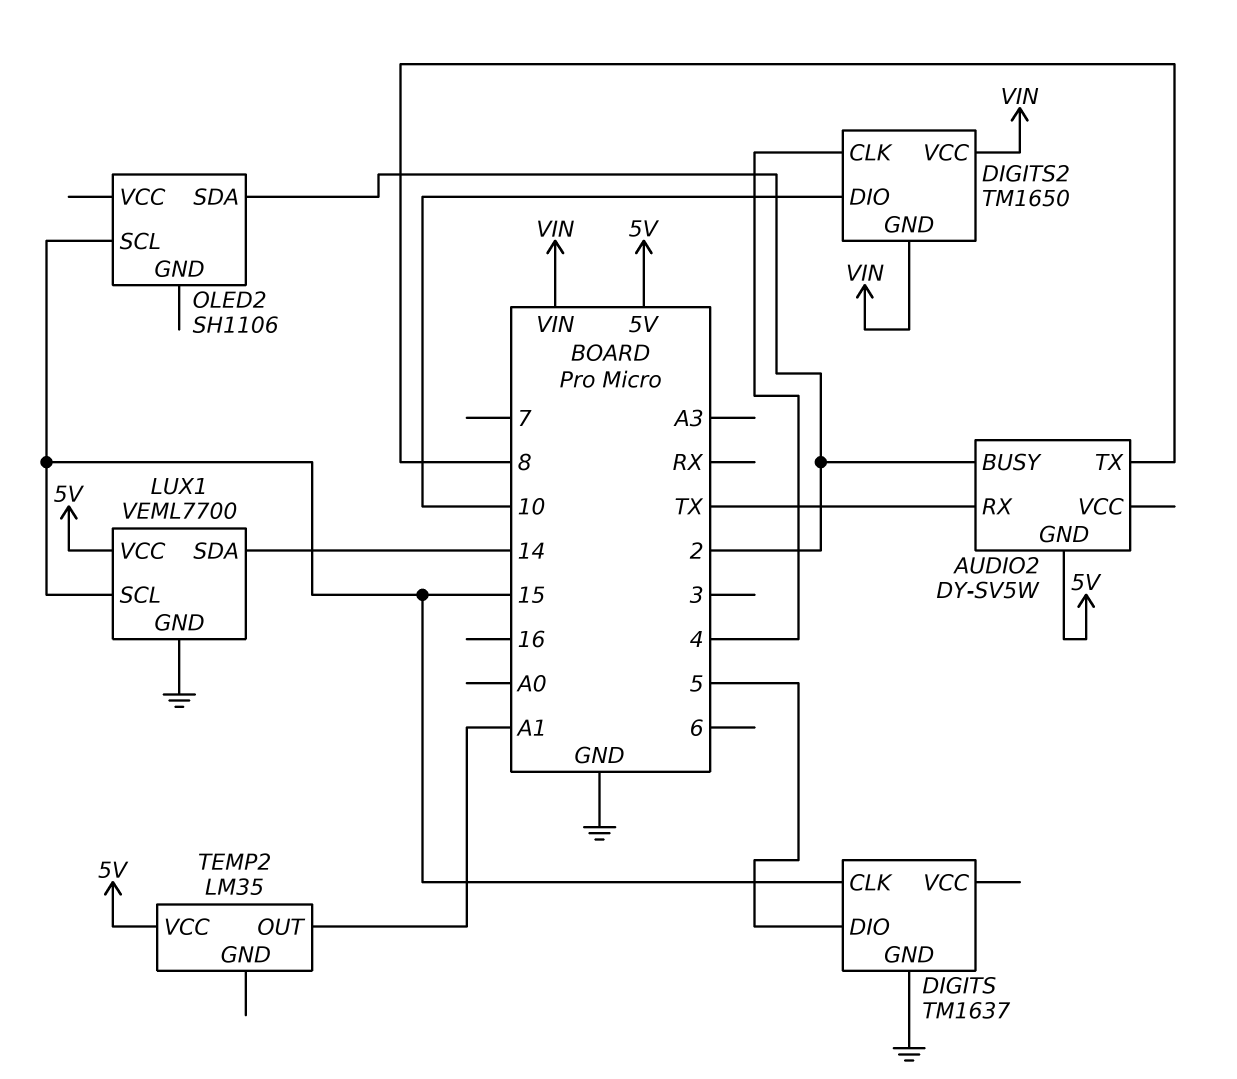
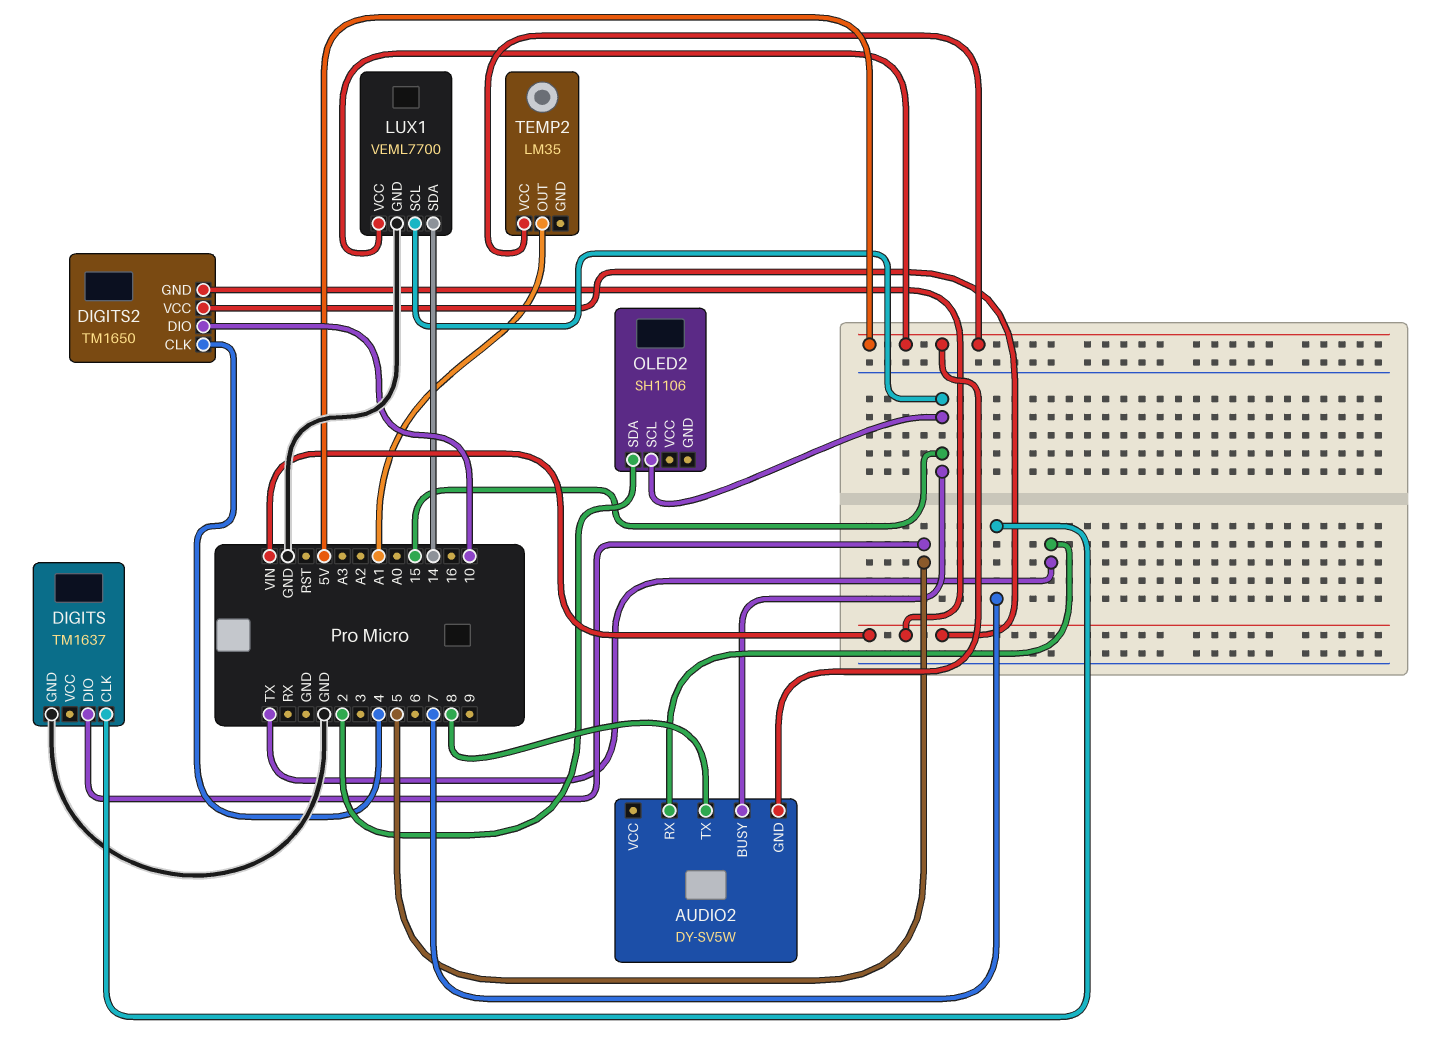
AUDIO2 pin BUSY: 2 -> 15
DIGITS pin CLK: 15 -> 7

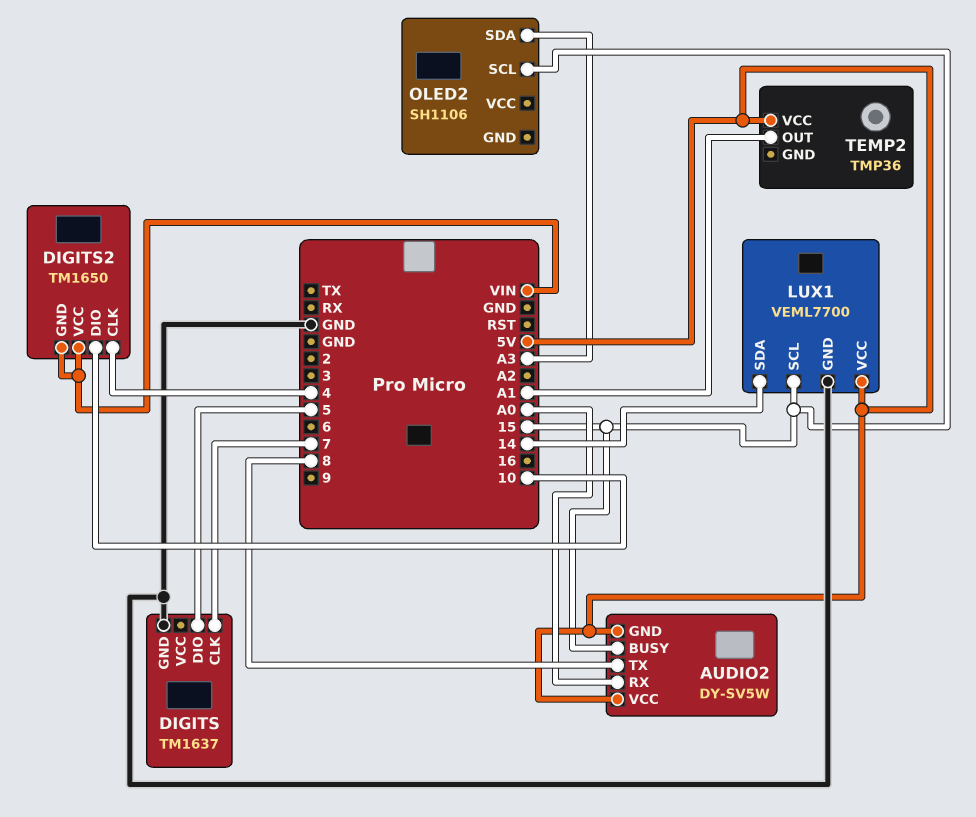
AUDIO2 pin RX: TX -> A0
AUDIO2 pin VCC: none -> 5V
OLED2 pin SDA: 2 -> A3
TEMP2: LM35 -> TMP36

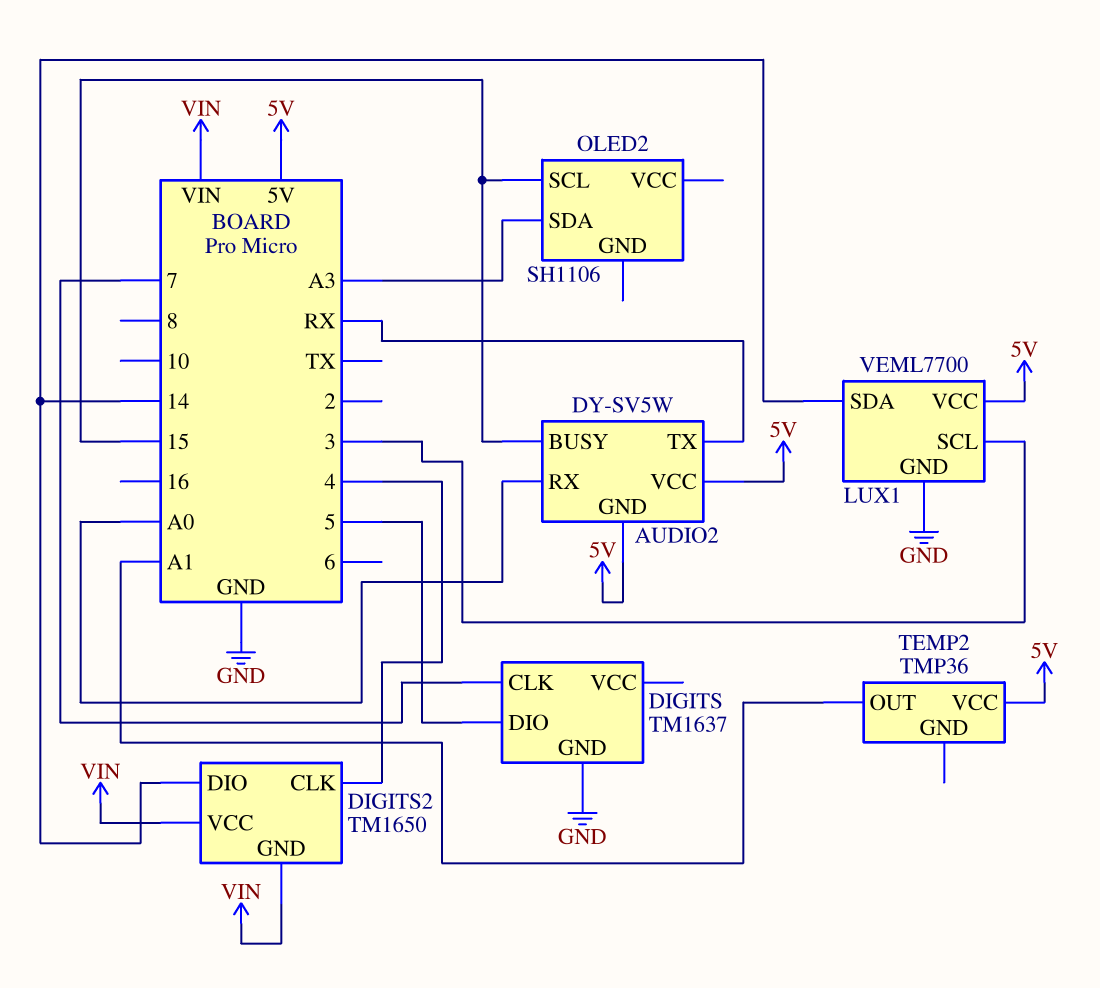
AUDIO2 pin TX: 8 -> RX
DIGITS2 pin DIO: 10 -> 14
LUX1 pin SCL: 15 -> 3

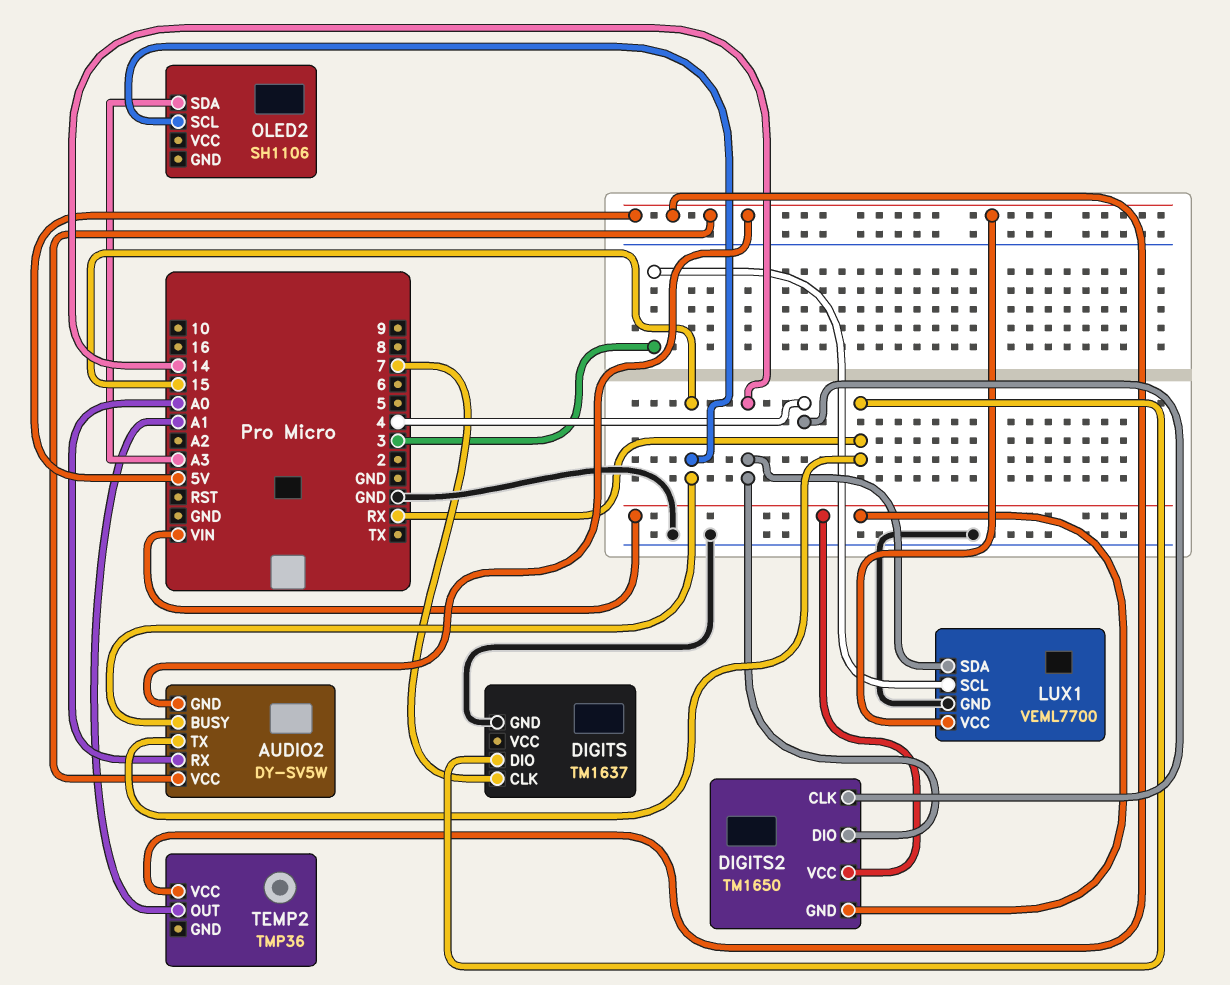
DIGITS pin DIO: 5 -> RX

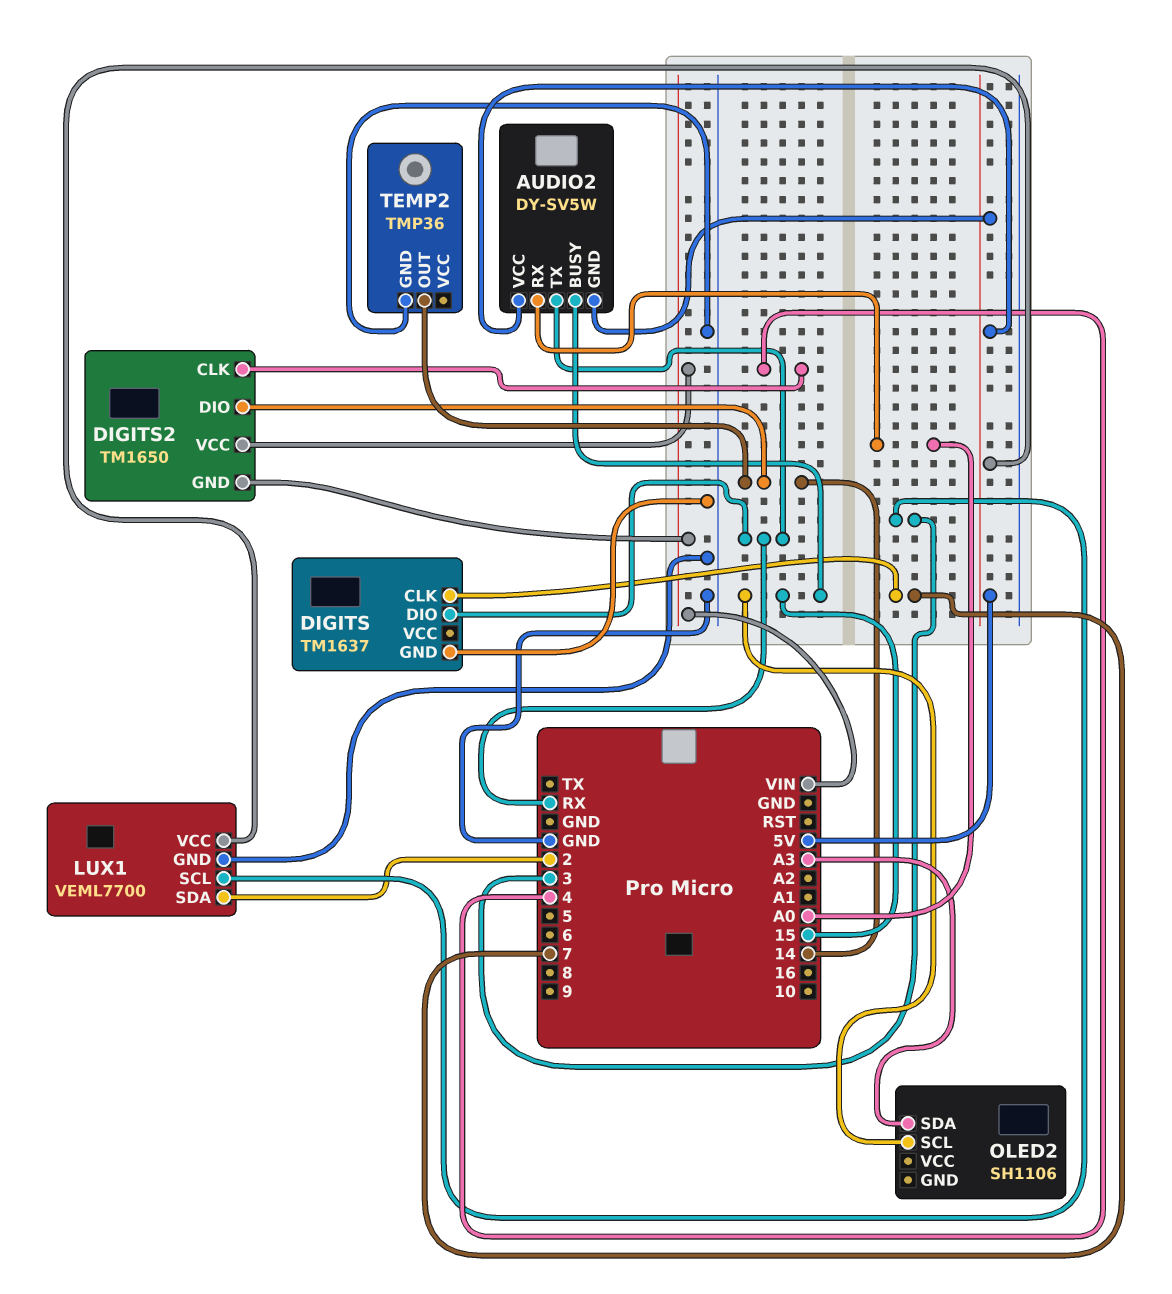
LUX1 pin SDA: 14 -> 2
TEMP2 pin GND: none -> GND
TEMP2 pin OUT: A1 -> 14
TEMP2 pin VCC: 5V -> none

